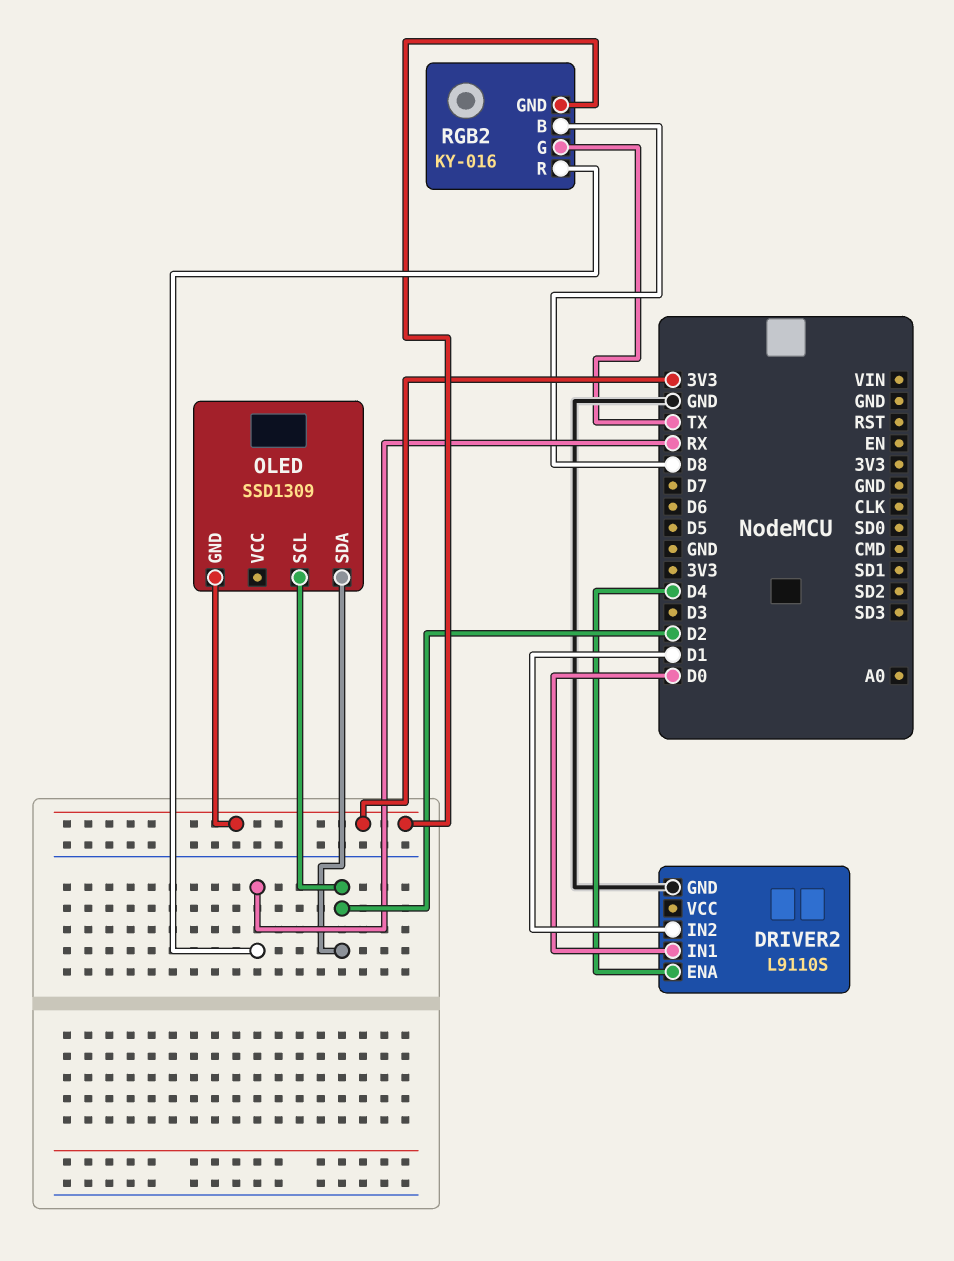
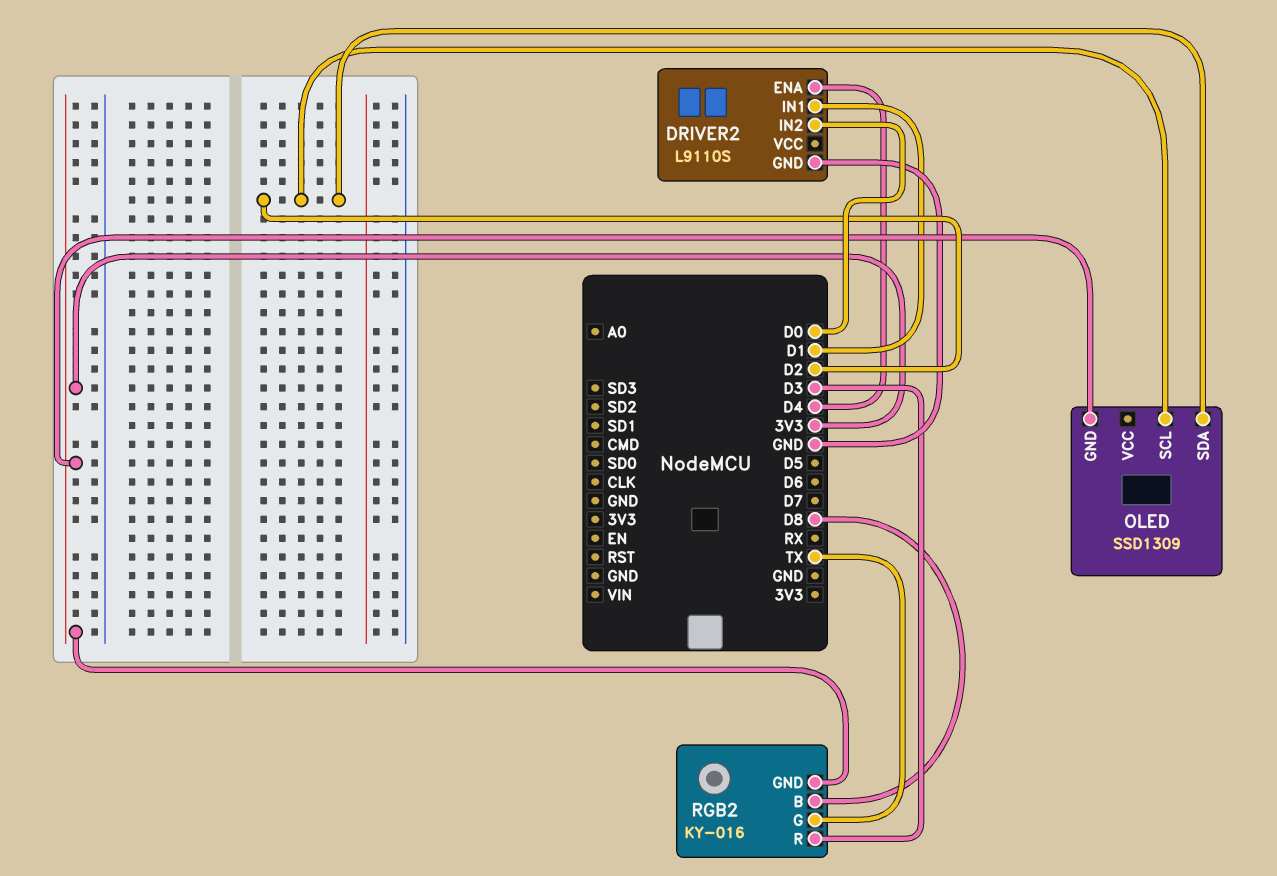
DRIVER2 pin IN1: D0 -> D1
DRIVER2 pin IN2: D1 -> D0
RGB2 pin R: RX -> D3

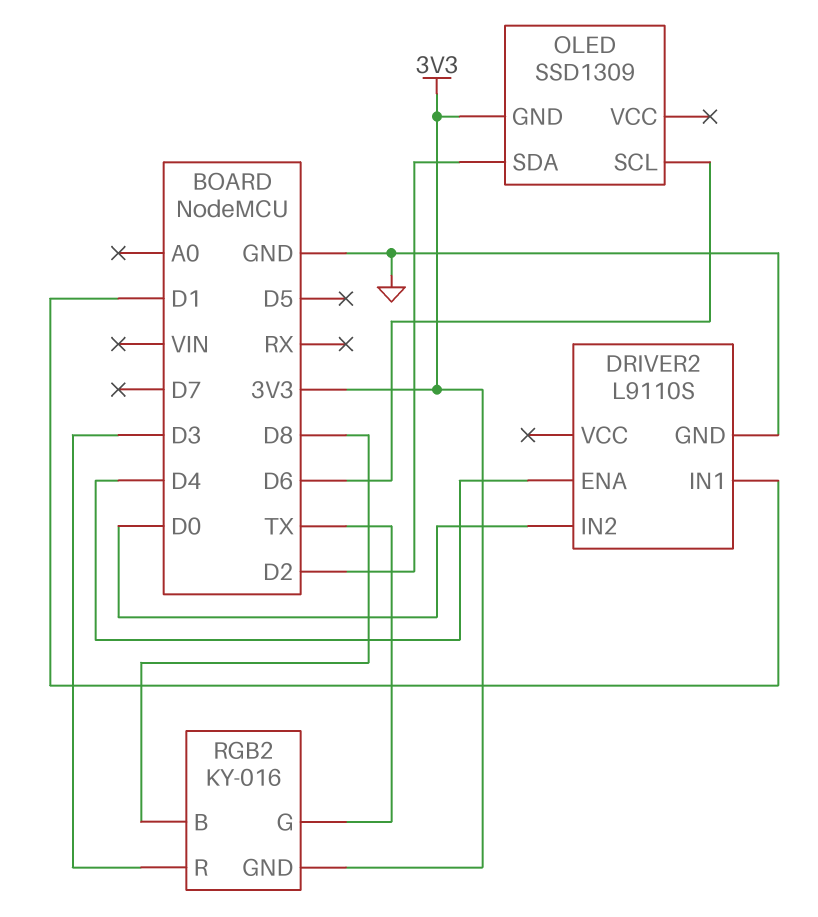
OLED pin SCL: D2 -> D6

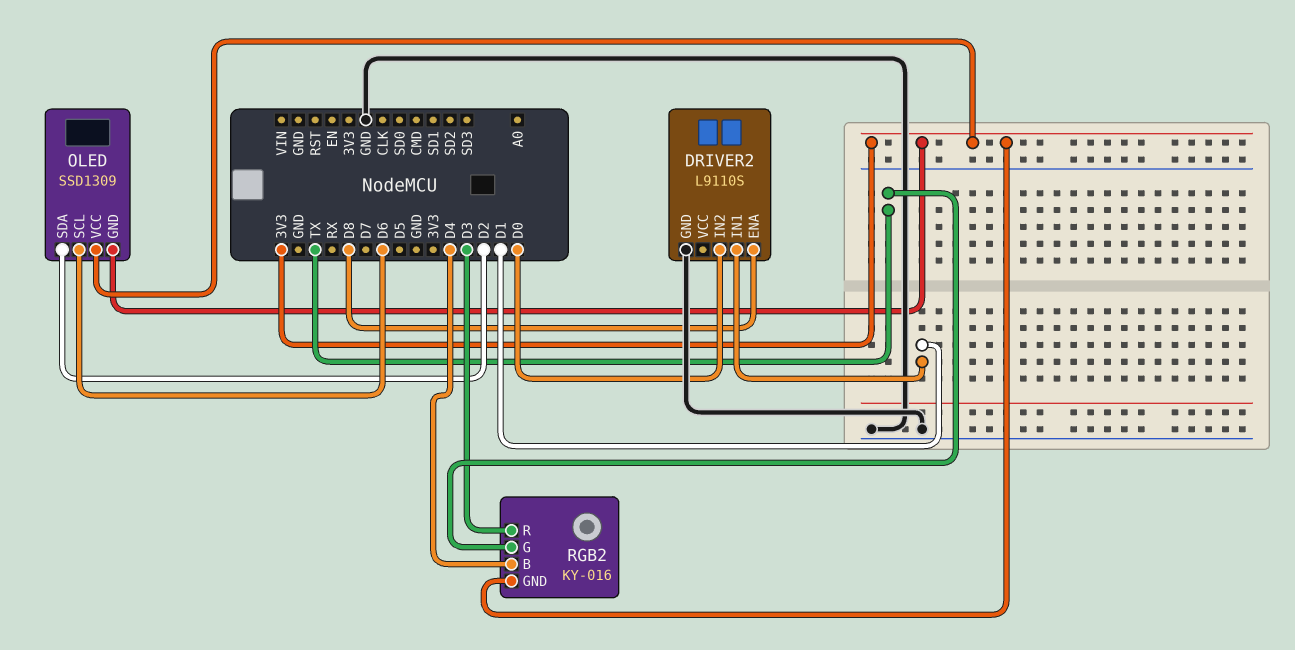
DRIVER2 pin ENA: D4 -> D8
OLED pin VCC: none -> 3V3
RGB2 pin B: D8 -> D4

